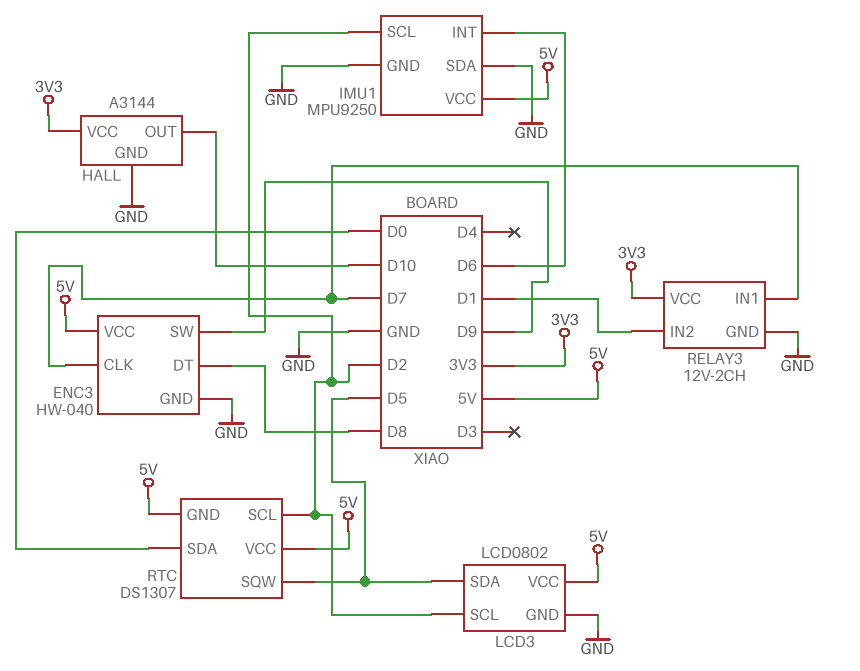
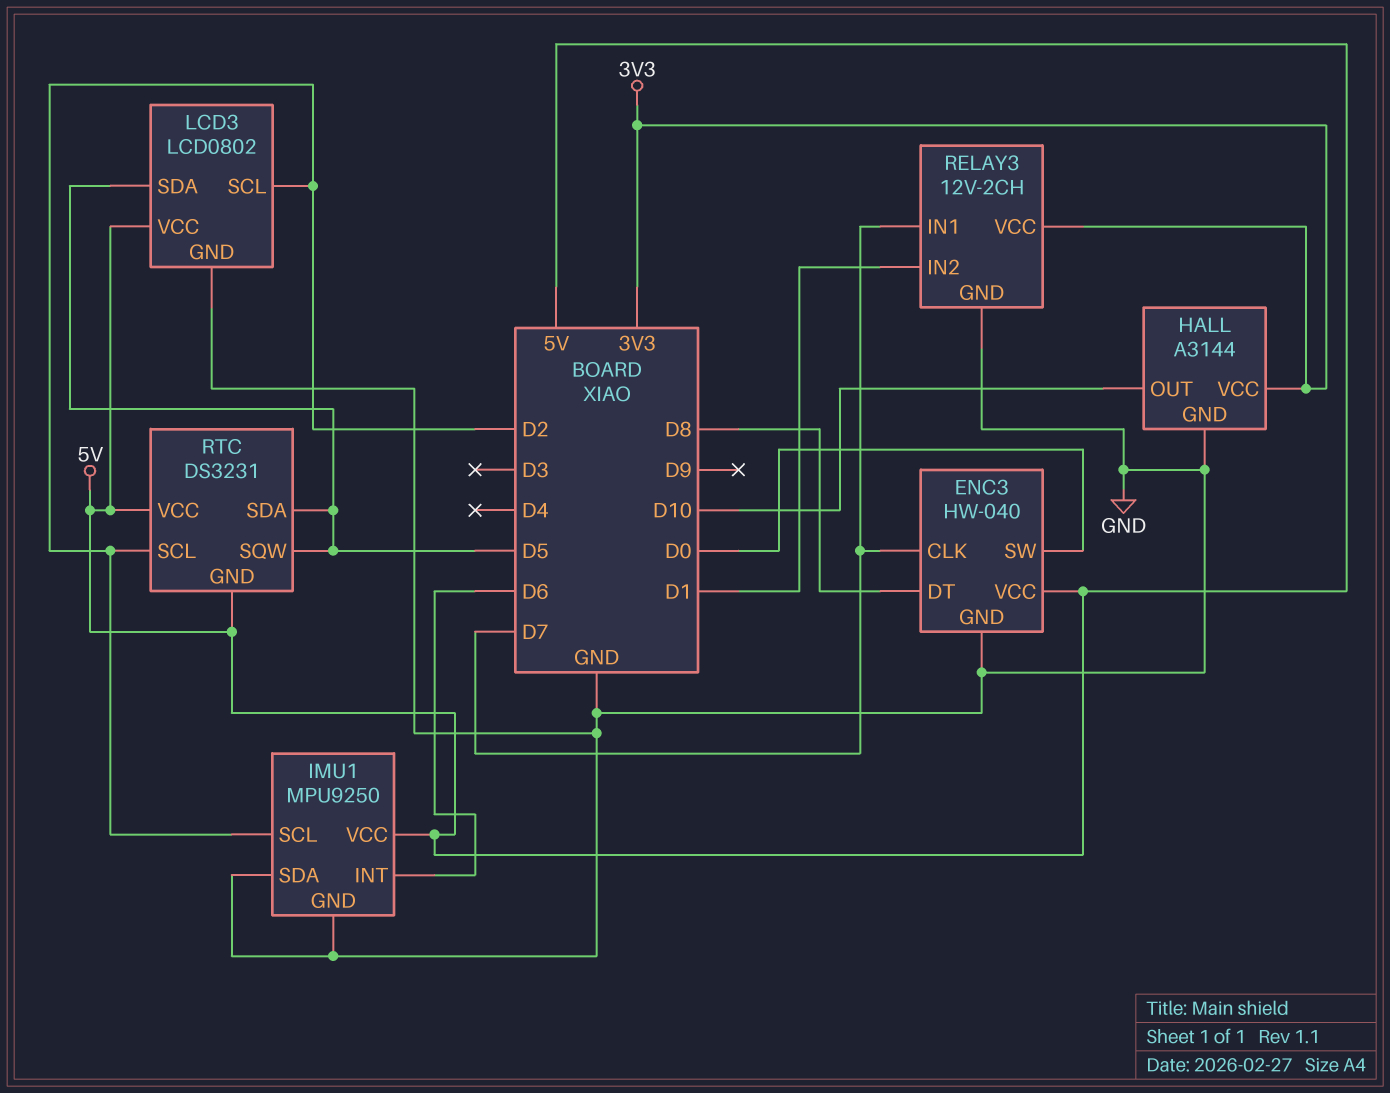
ENC3 pin SW: D9 -> D0
RTC: DS1307 -> DS3231
RTC pin SDA: D0 -> D5

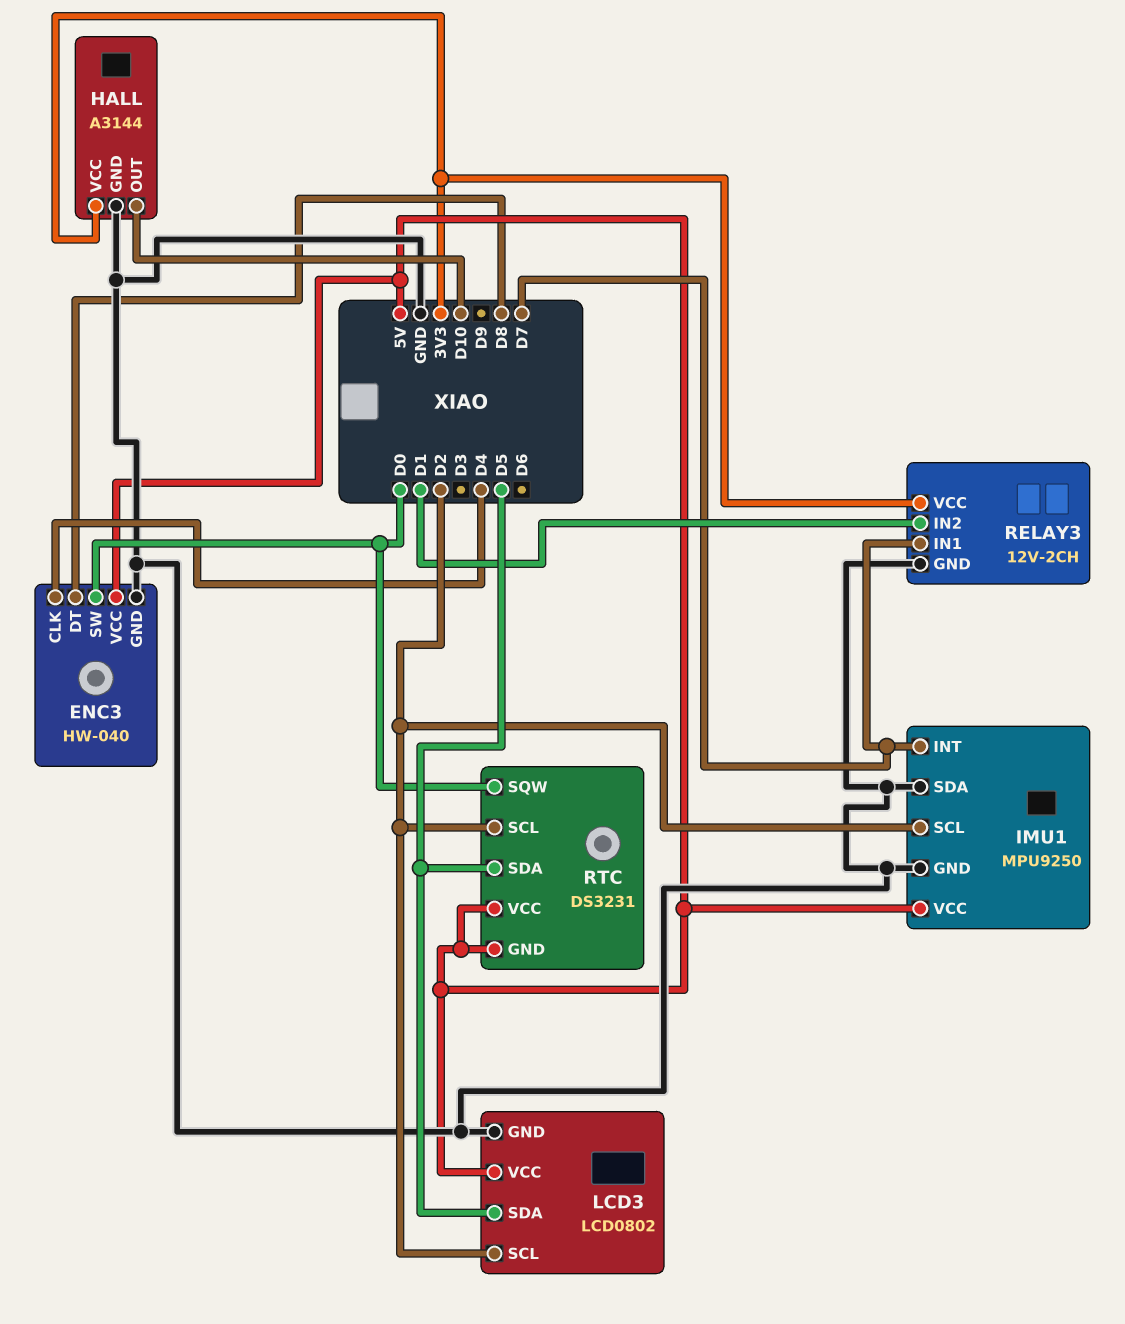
ENC3 pin CLK: D7 -> D4
IMU1 pin INT: D6 -> D7
RTC pin SQW: D5 -> D0

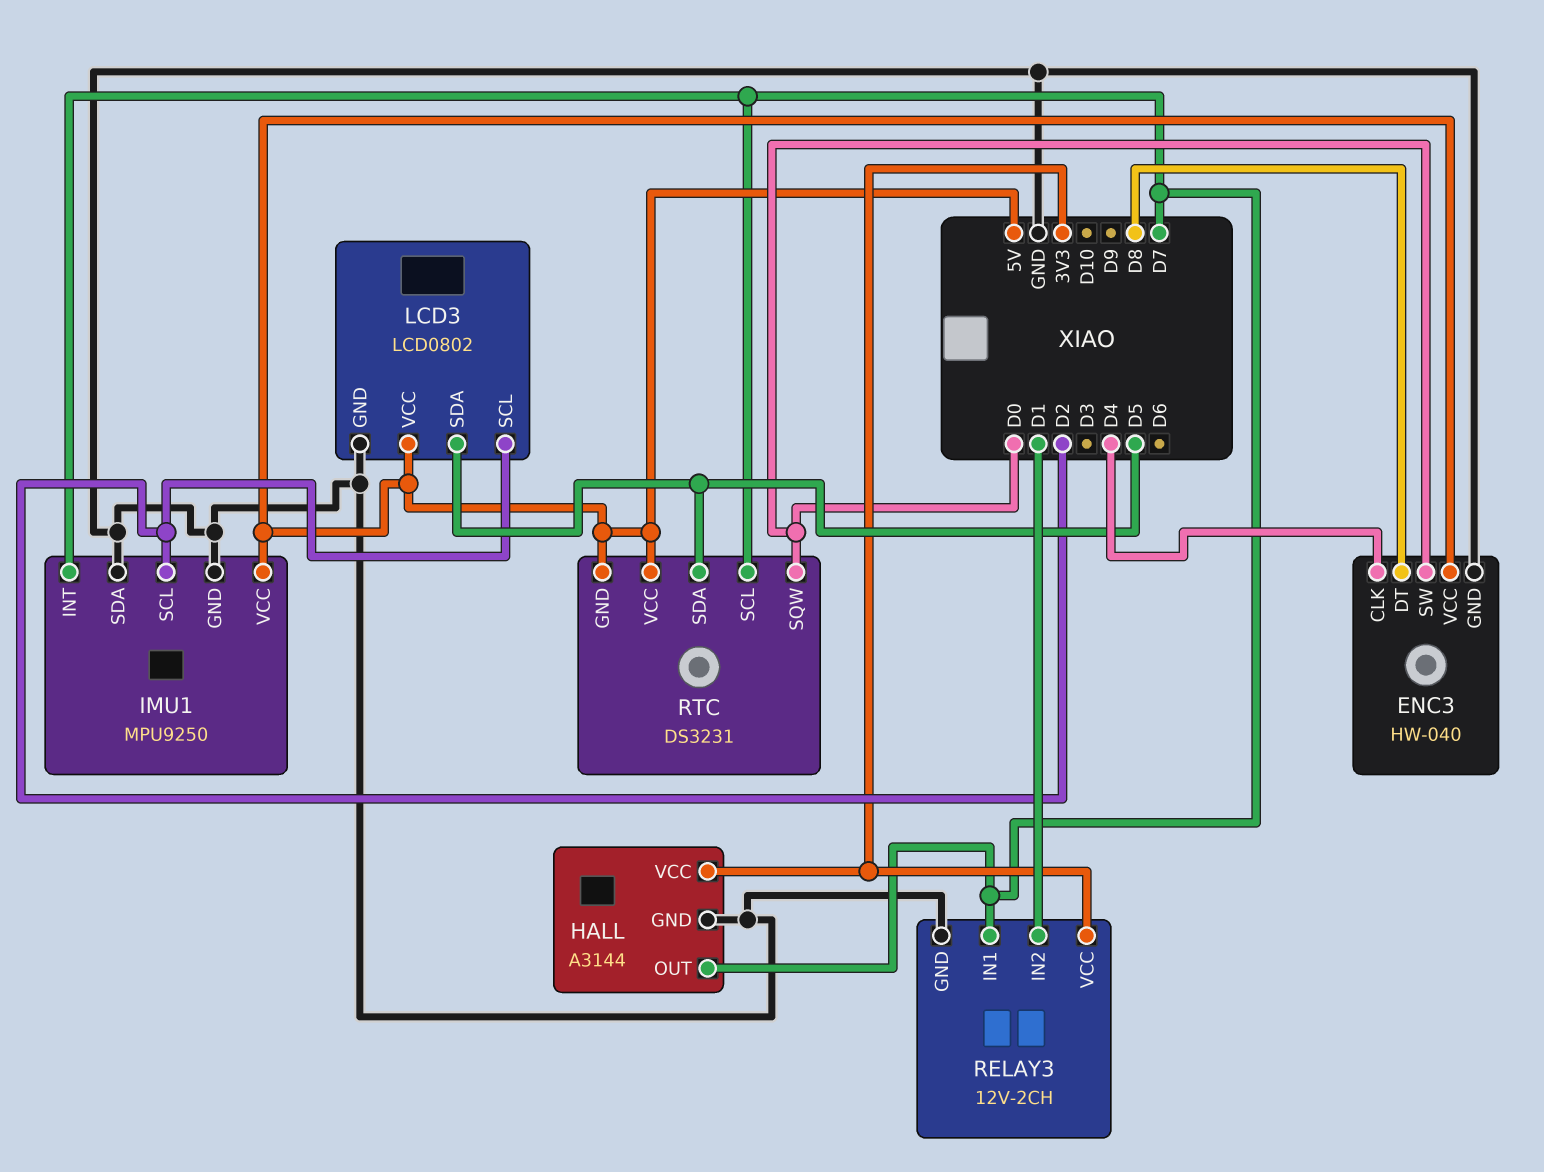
HALL pin OUT: D10 -> D7
RTC pin SCL: D2 -> D7

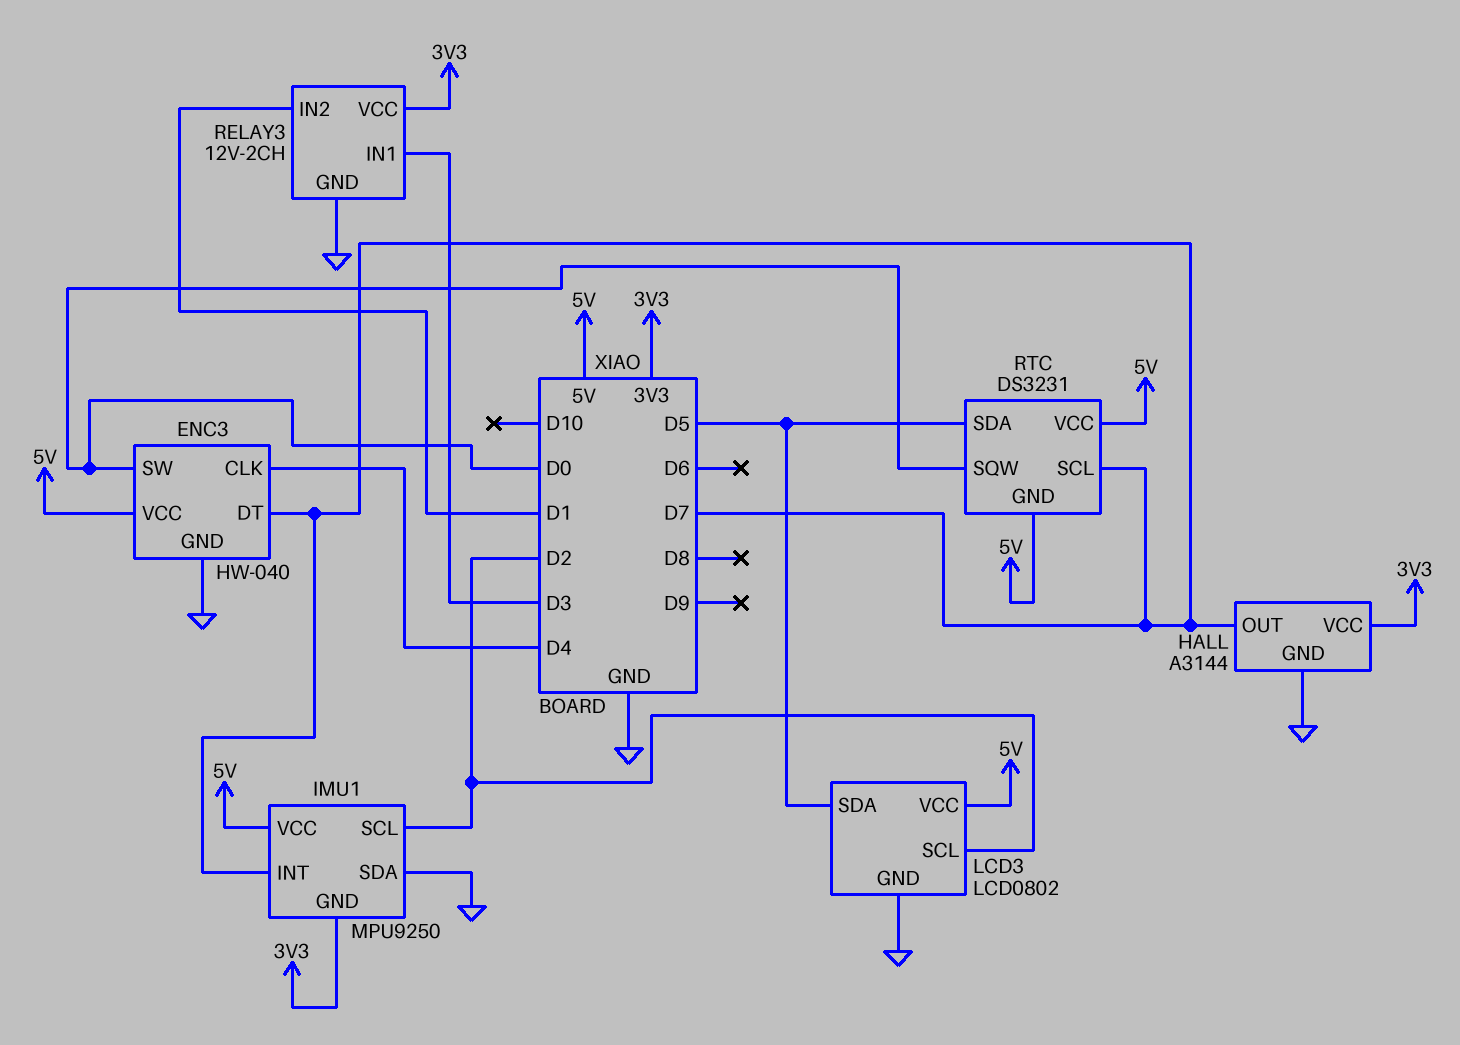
ENC3 pin DT: D8 -> D7
IMU1 pin GND: GND -> 3V3
RELAY3 pin IN1: D7 -> D3

